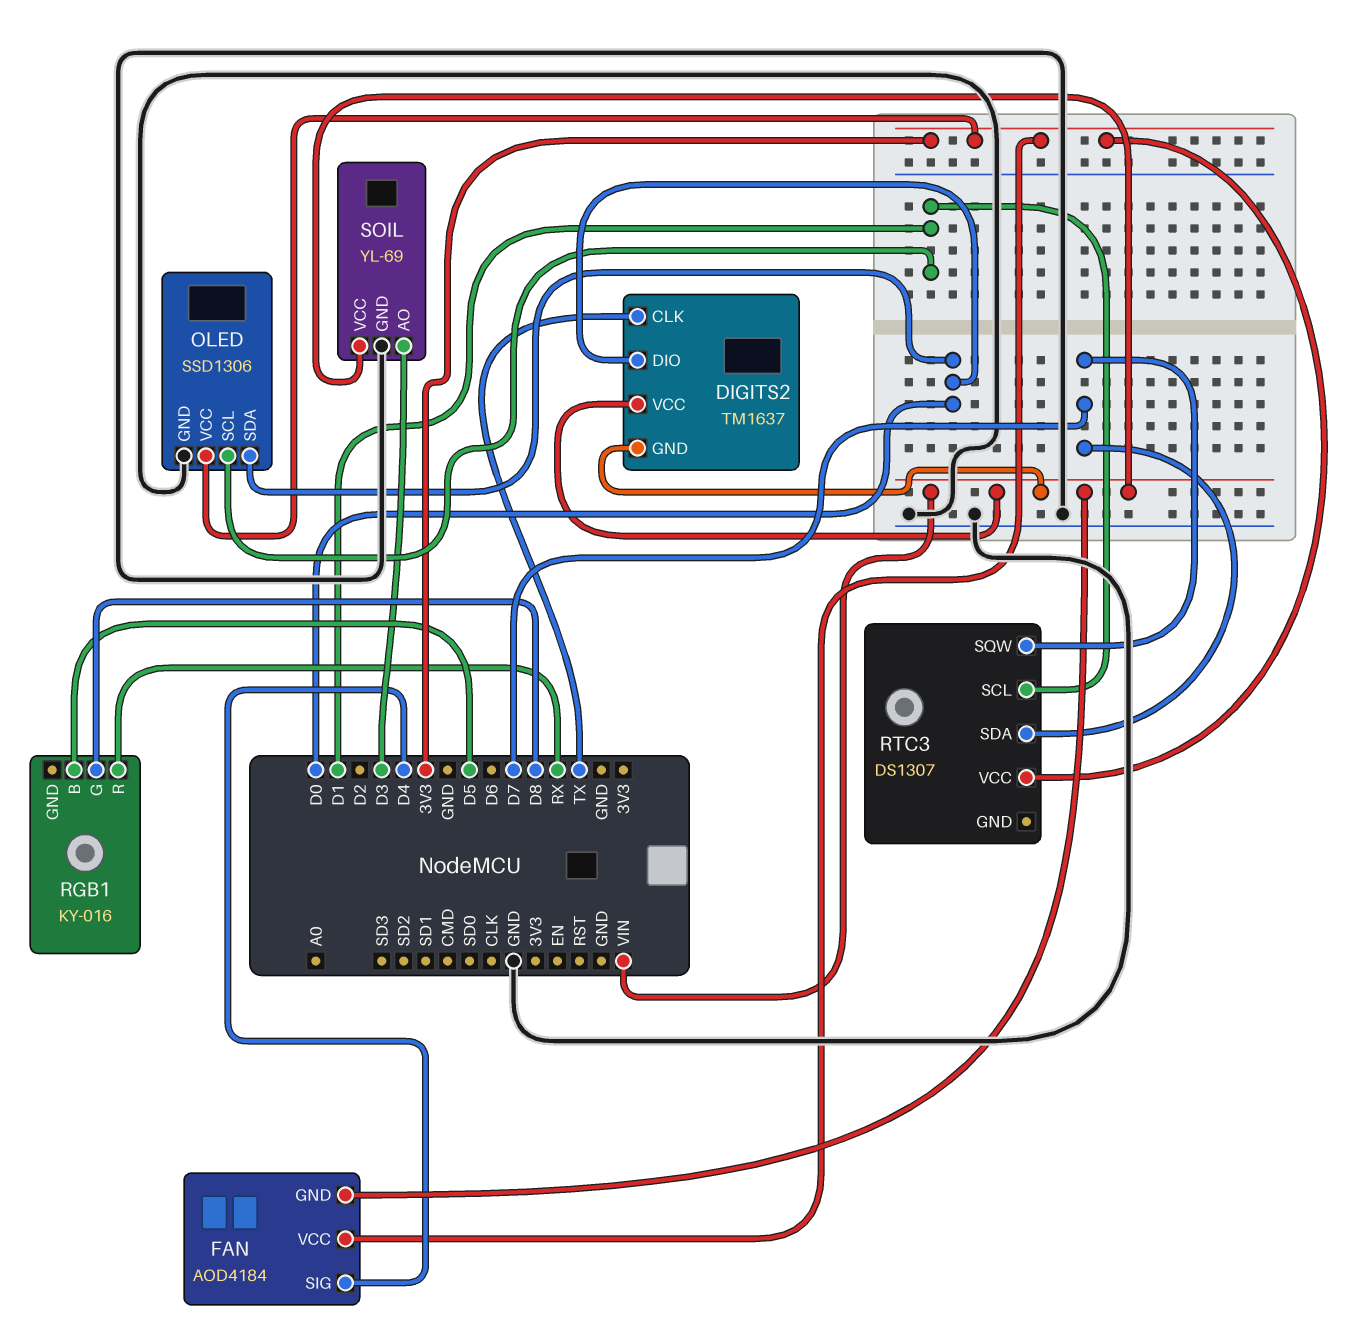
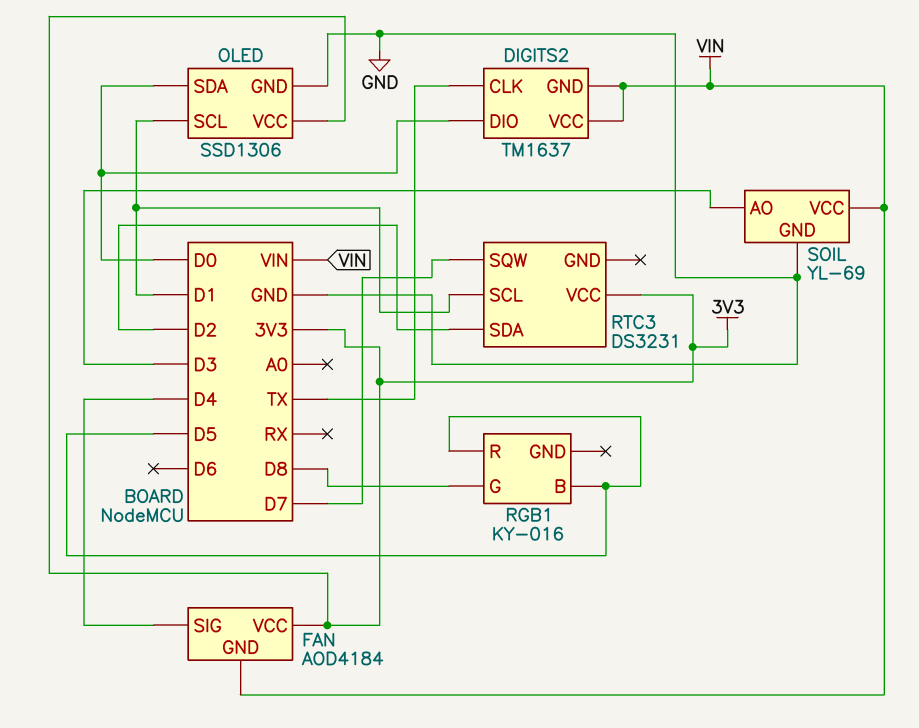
RGB1 pin R: RX -> D5
RTC3: DS1307 -> DS3231
RTC3 pin SDA: D7 -> D2

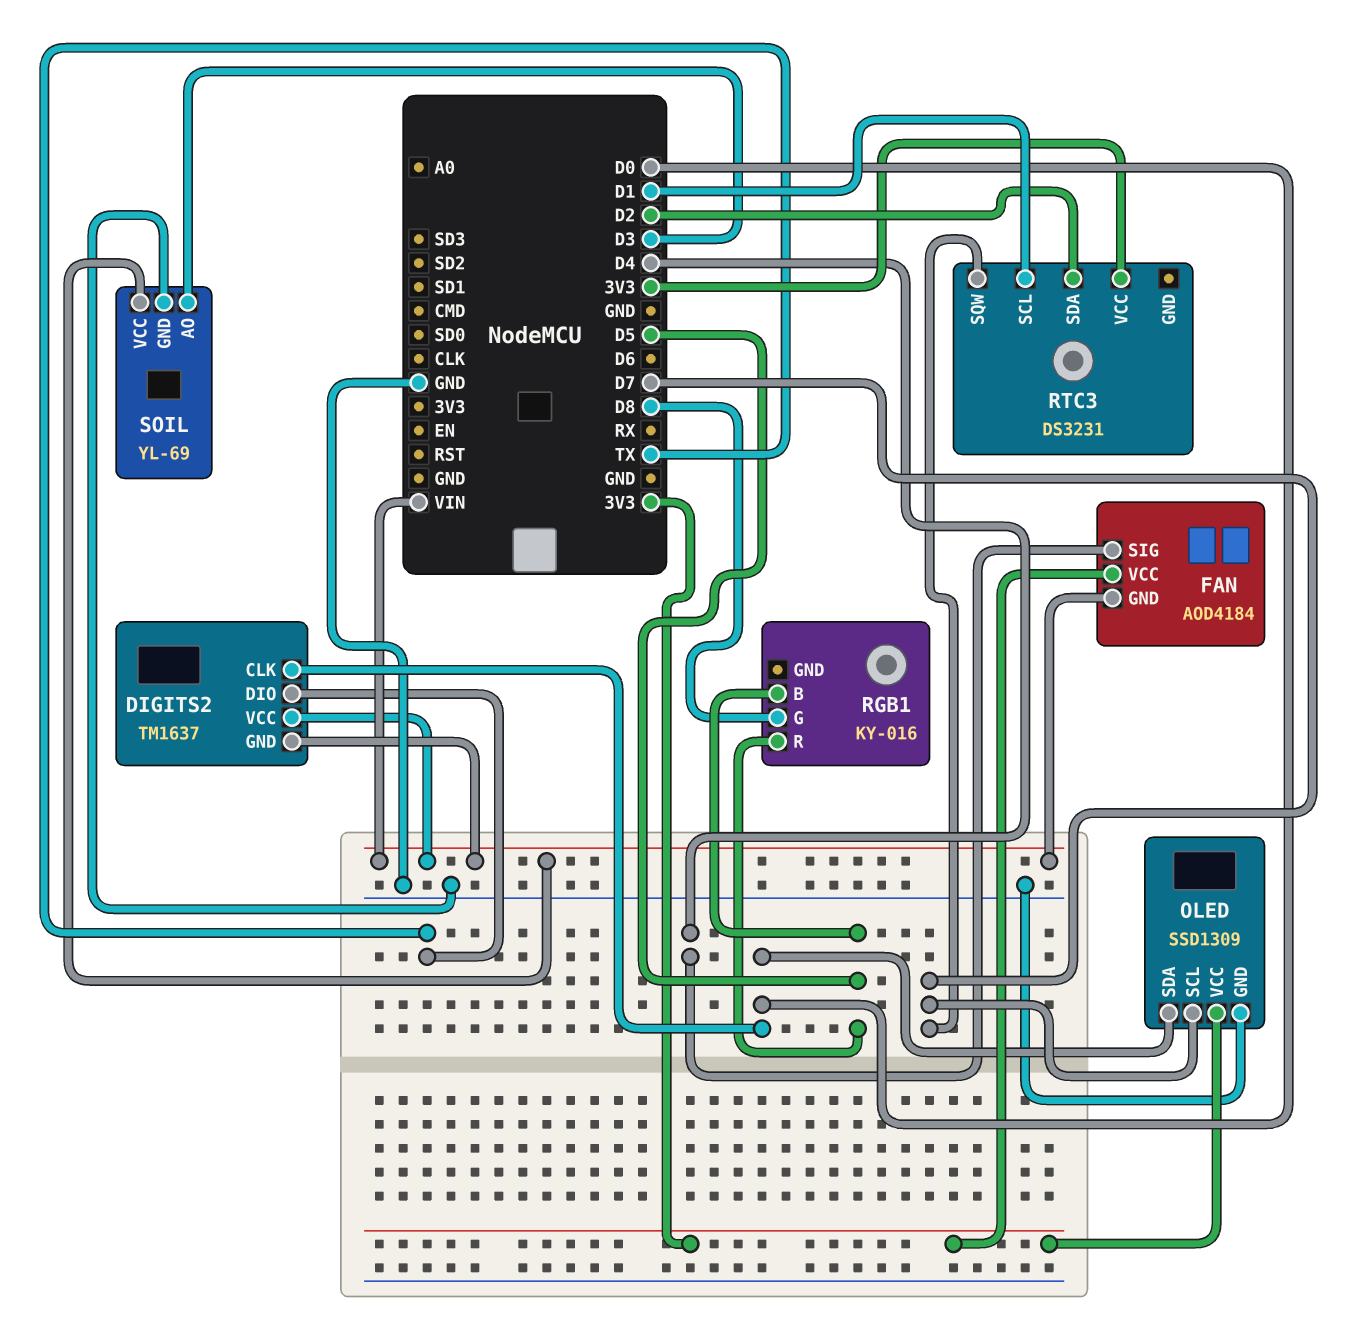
DIGITS2 pin CLK: TX -> D0
DIGITS2 pin DIO: D0 -> TX
OLED: SSD1306 -> SSD1309
OLED pin SCL: D1 -> D7

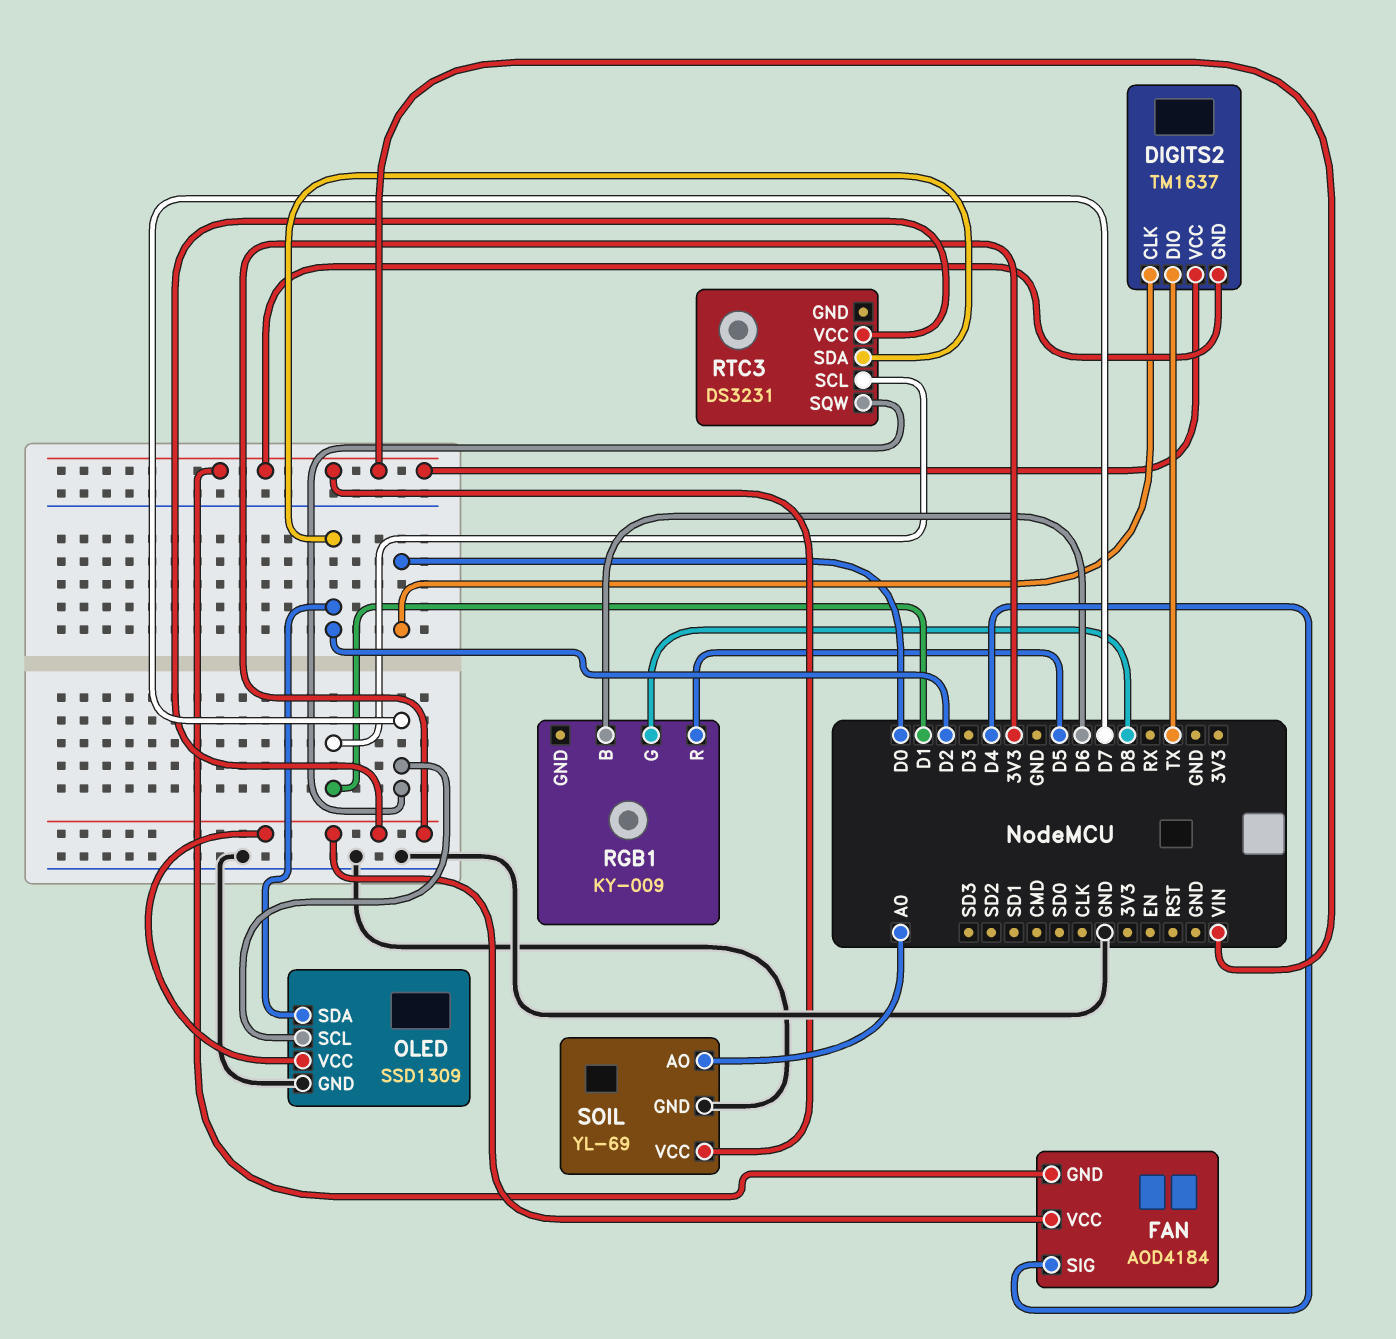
OLED pin SDA: D0 -> D2
RGB1: KY-016 -> KY-009
RGB1 pin B: D5 -> D6
SOIL pin AO: D3 -> A0

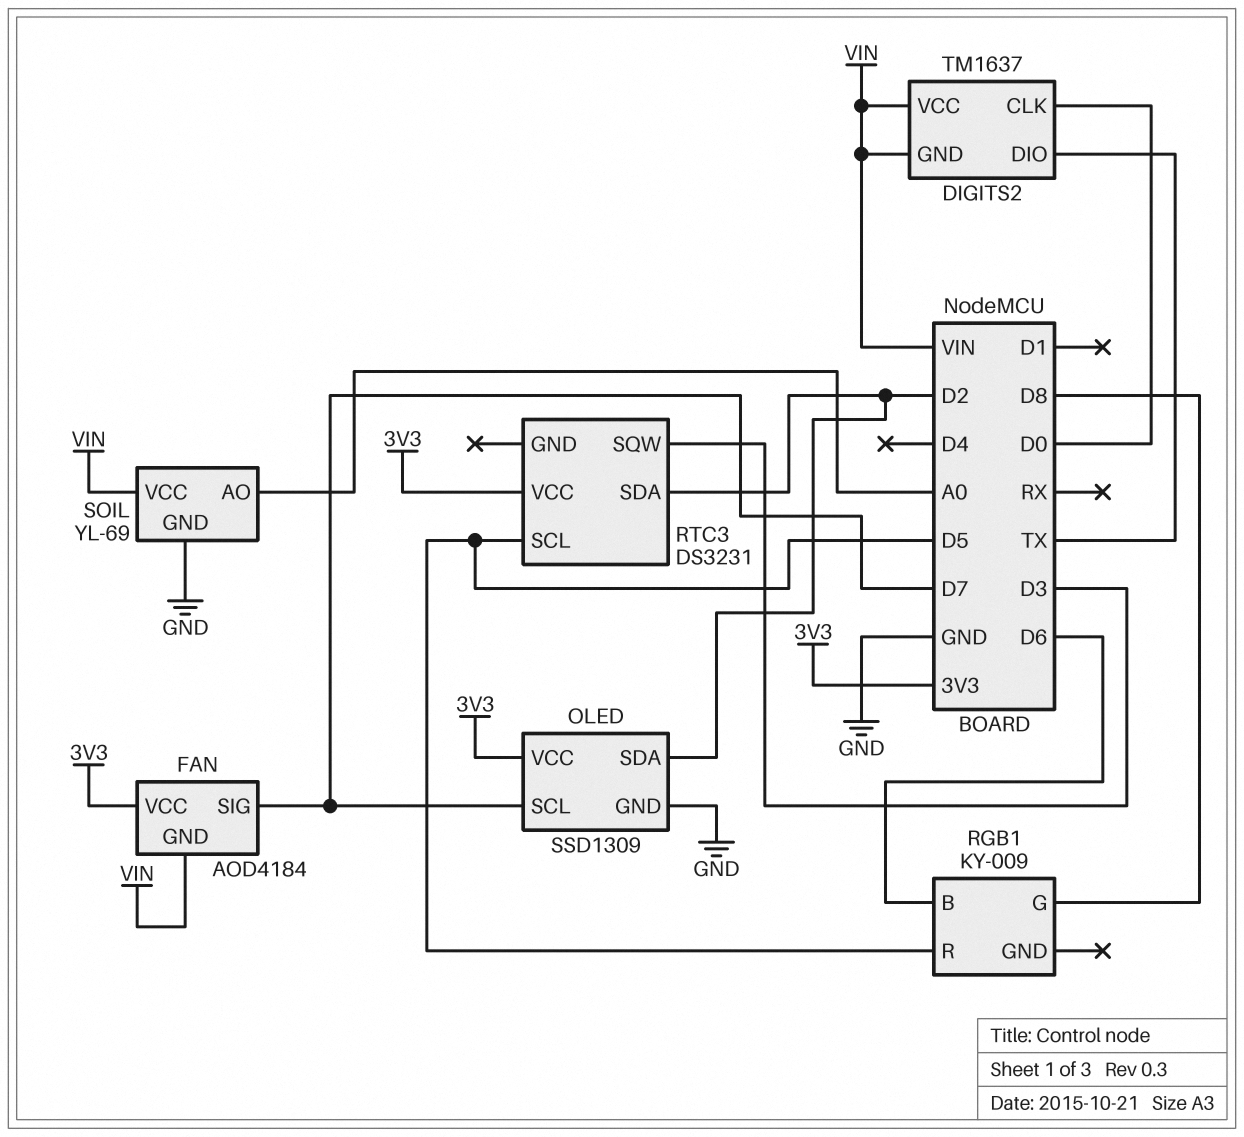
FAN pin SIG: D4 -> D7
RTC3 pin SCL: D1 -> D5
RTC3 pin SQW: D7 -> D3

